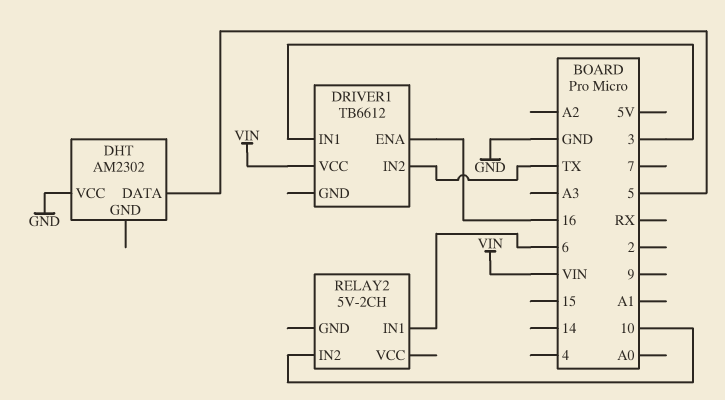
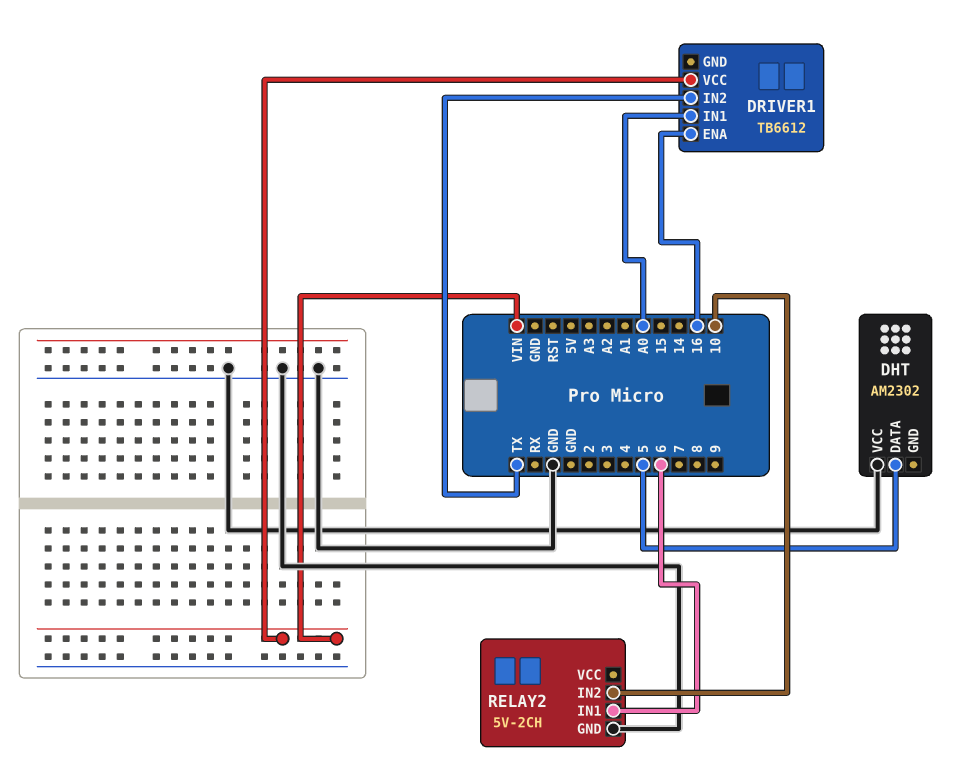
DRIVER1 pin IN1: 3 -> A0
RELAY2 pin GND: none -> GND

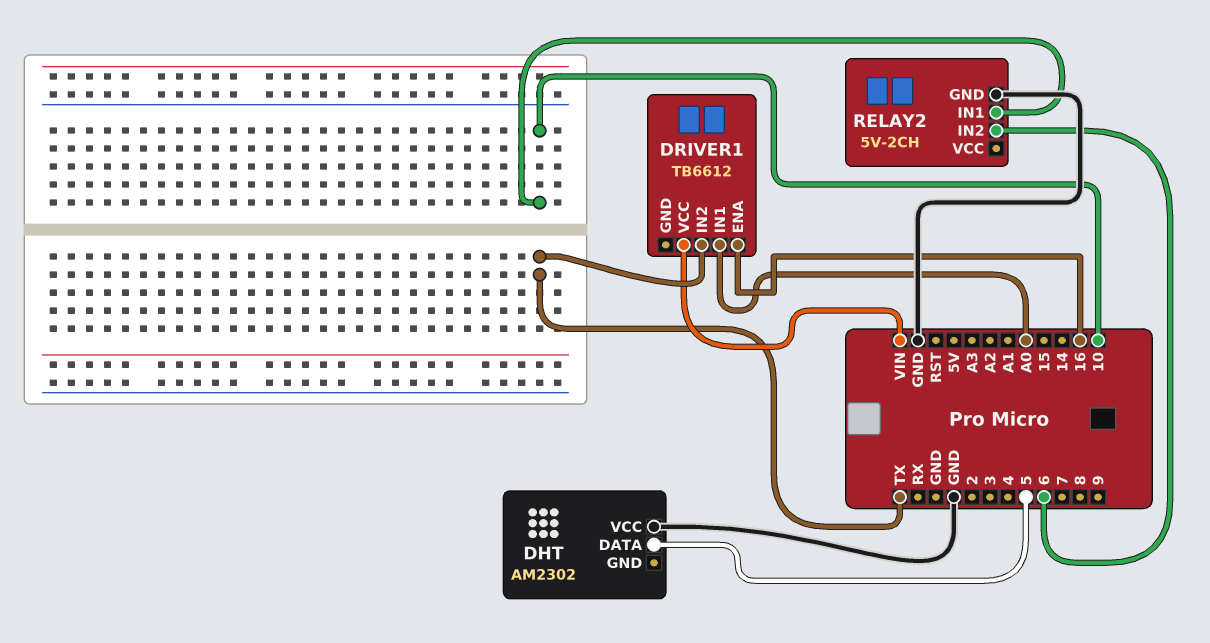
RELAY2 pin IN1: 6 -> 10
RELAY2 pin IN2: 10 -> 6

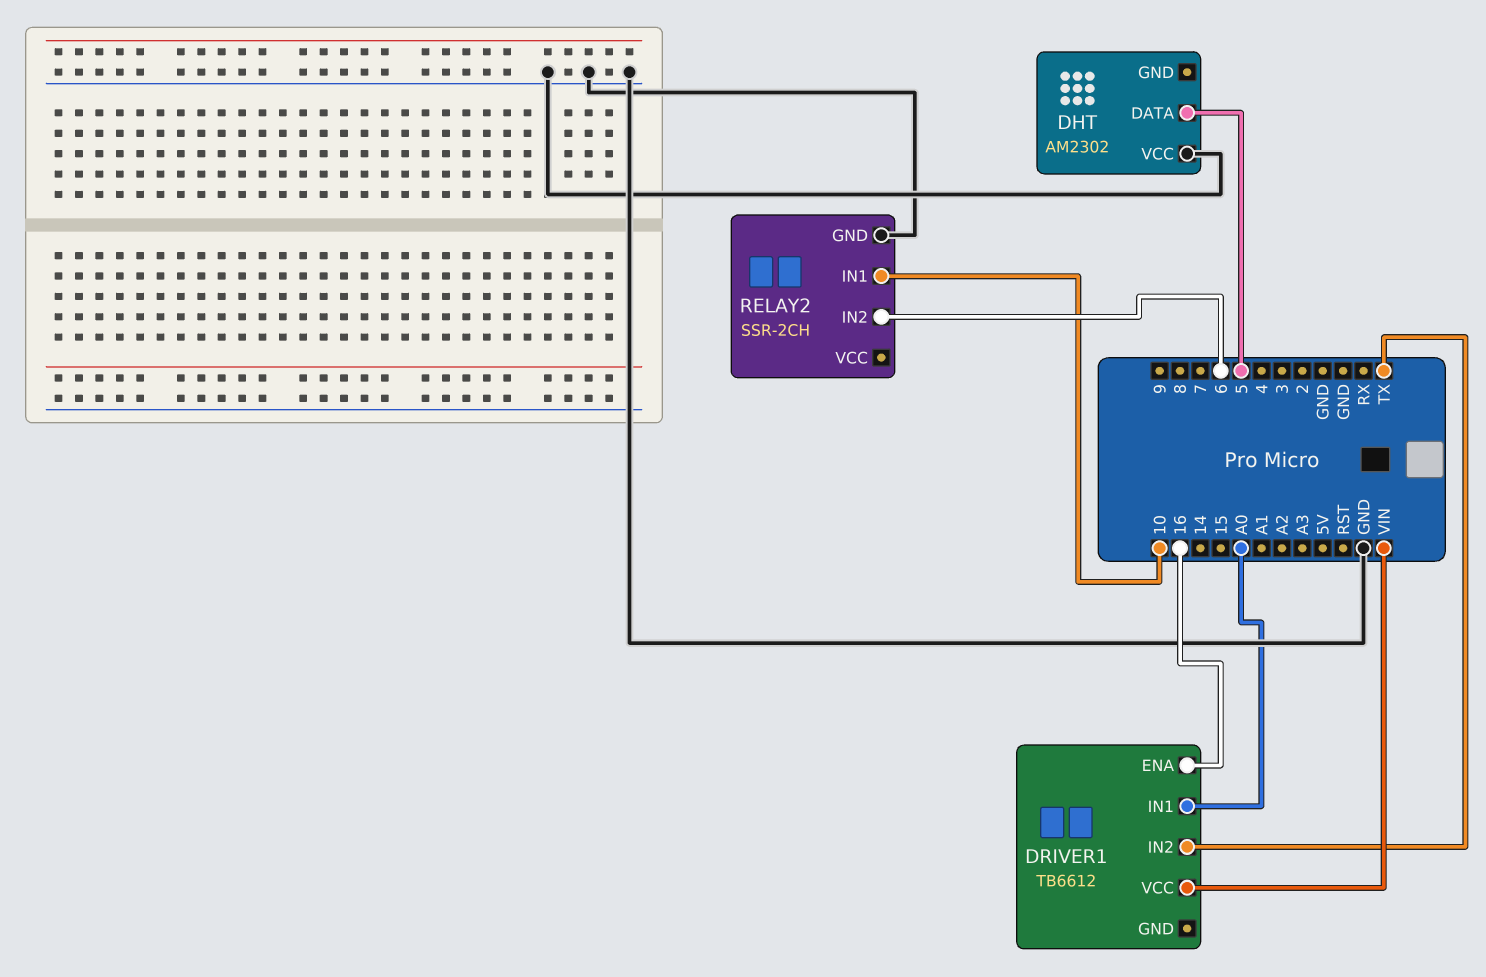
RELAY2: 5V-2CH -> SSR-2CH

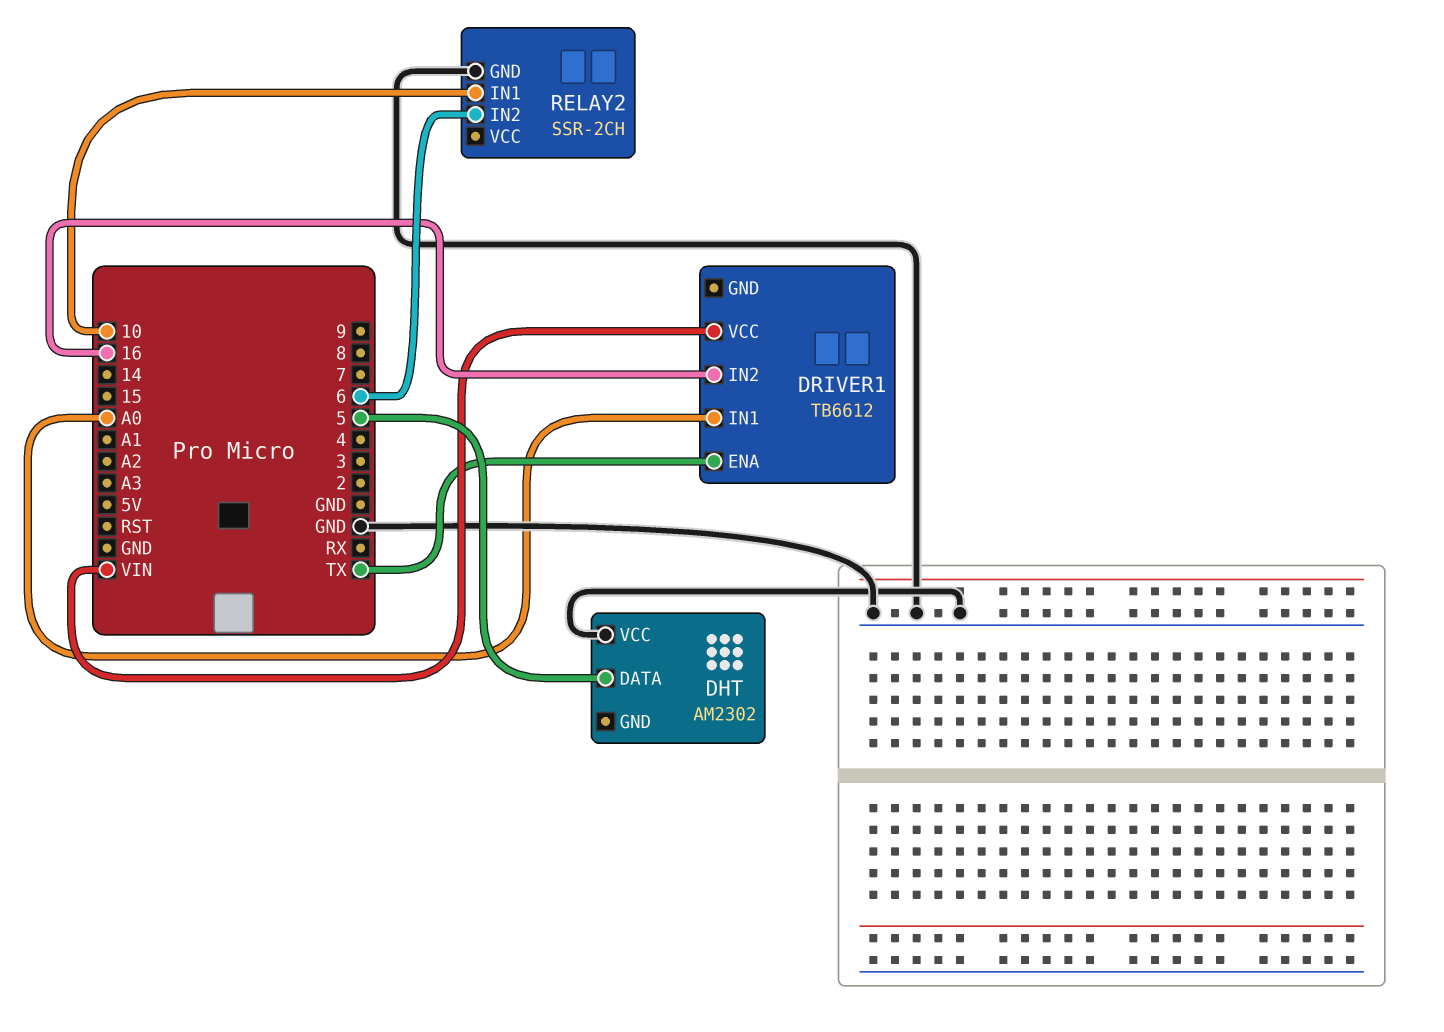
DRIVER1 pin ENA: 16 -> TX
DRIVER1 pin IN2: TX -> 16

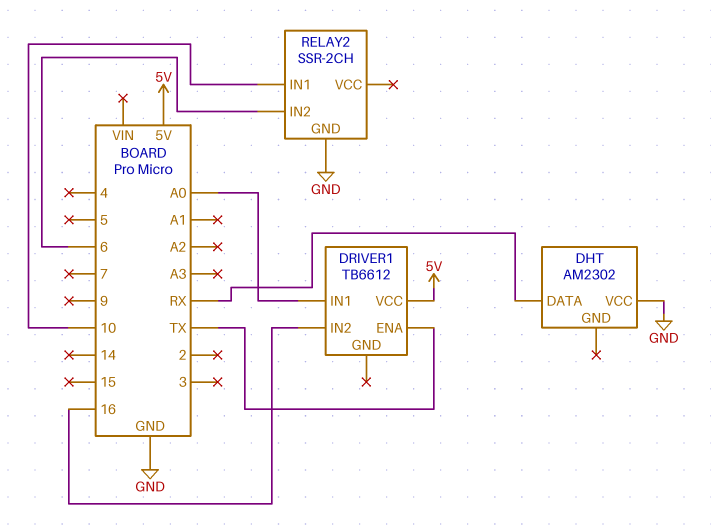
DHT pin DATA: 5 -> RX
DRIVER1 pin VCC: VIN -> 5V

